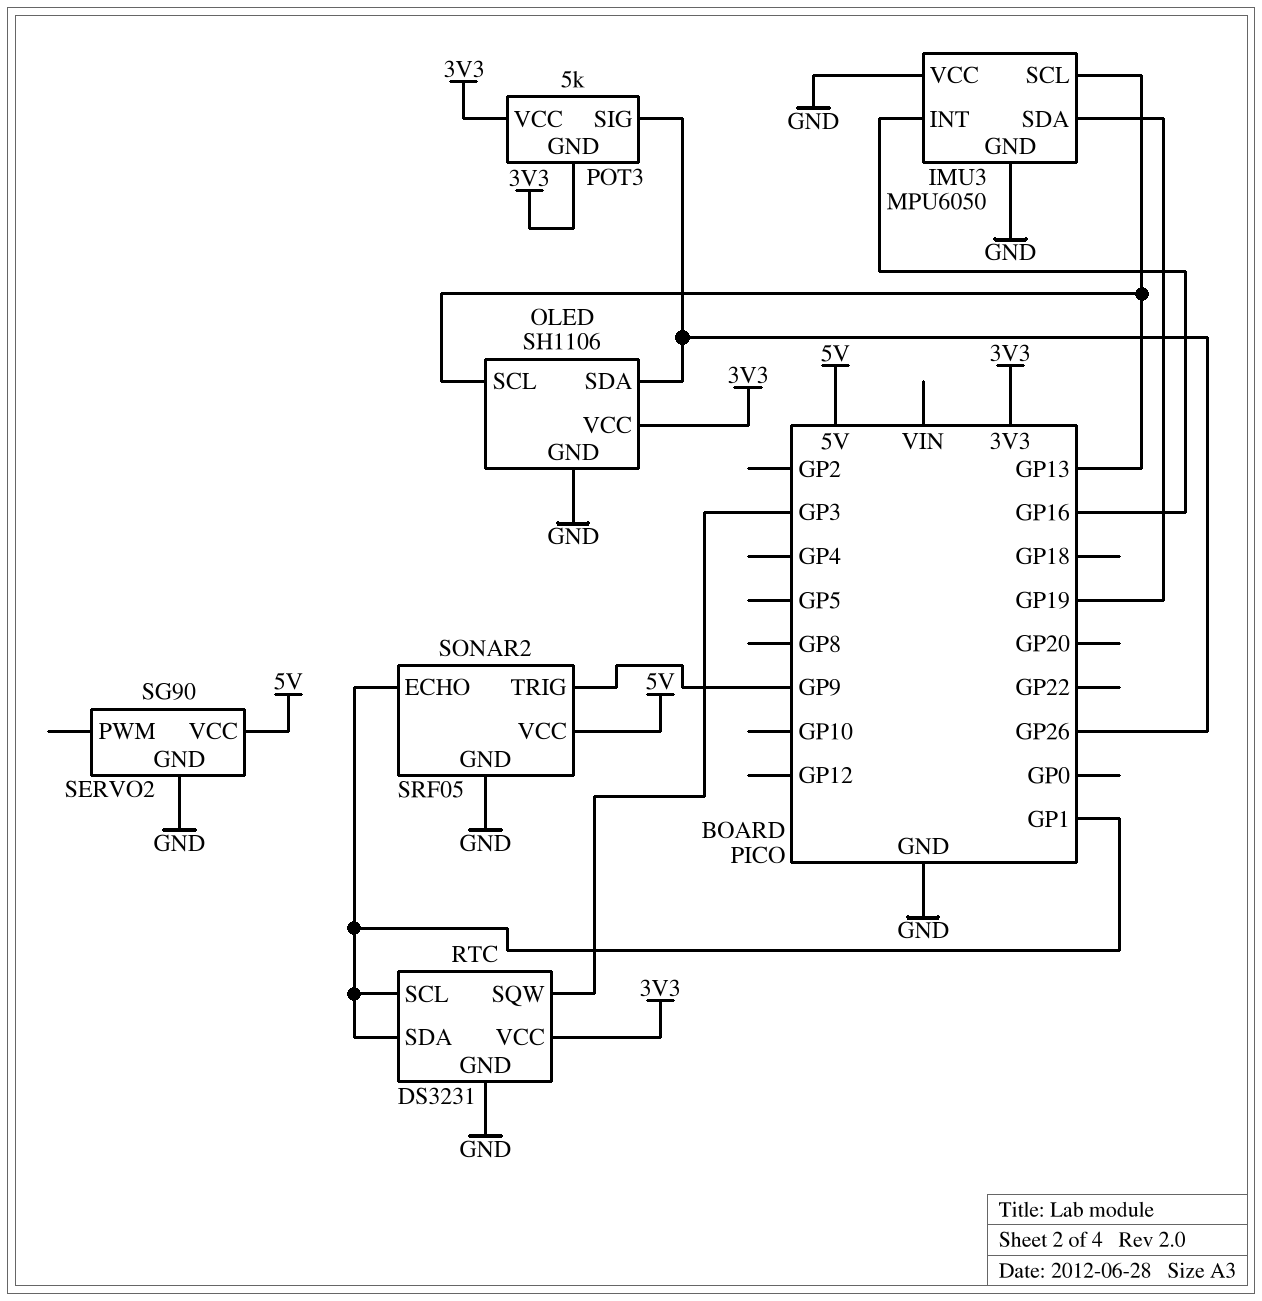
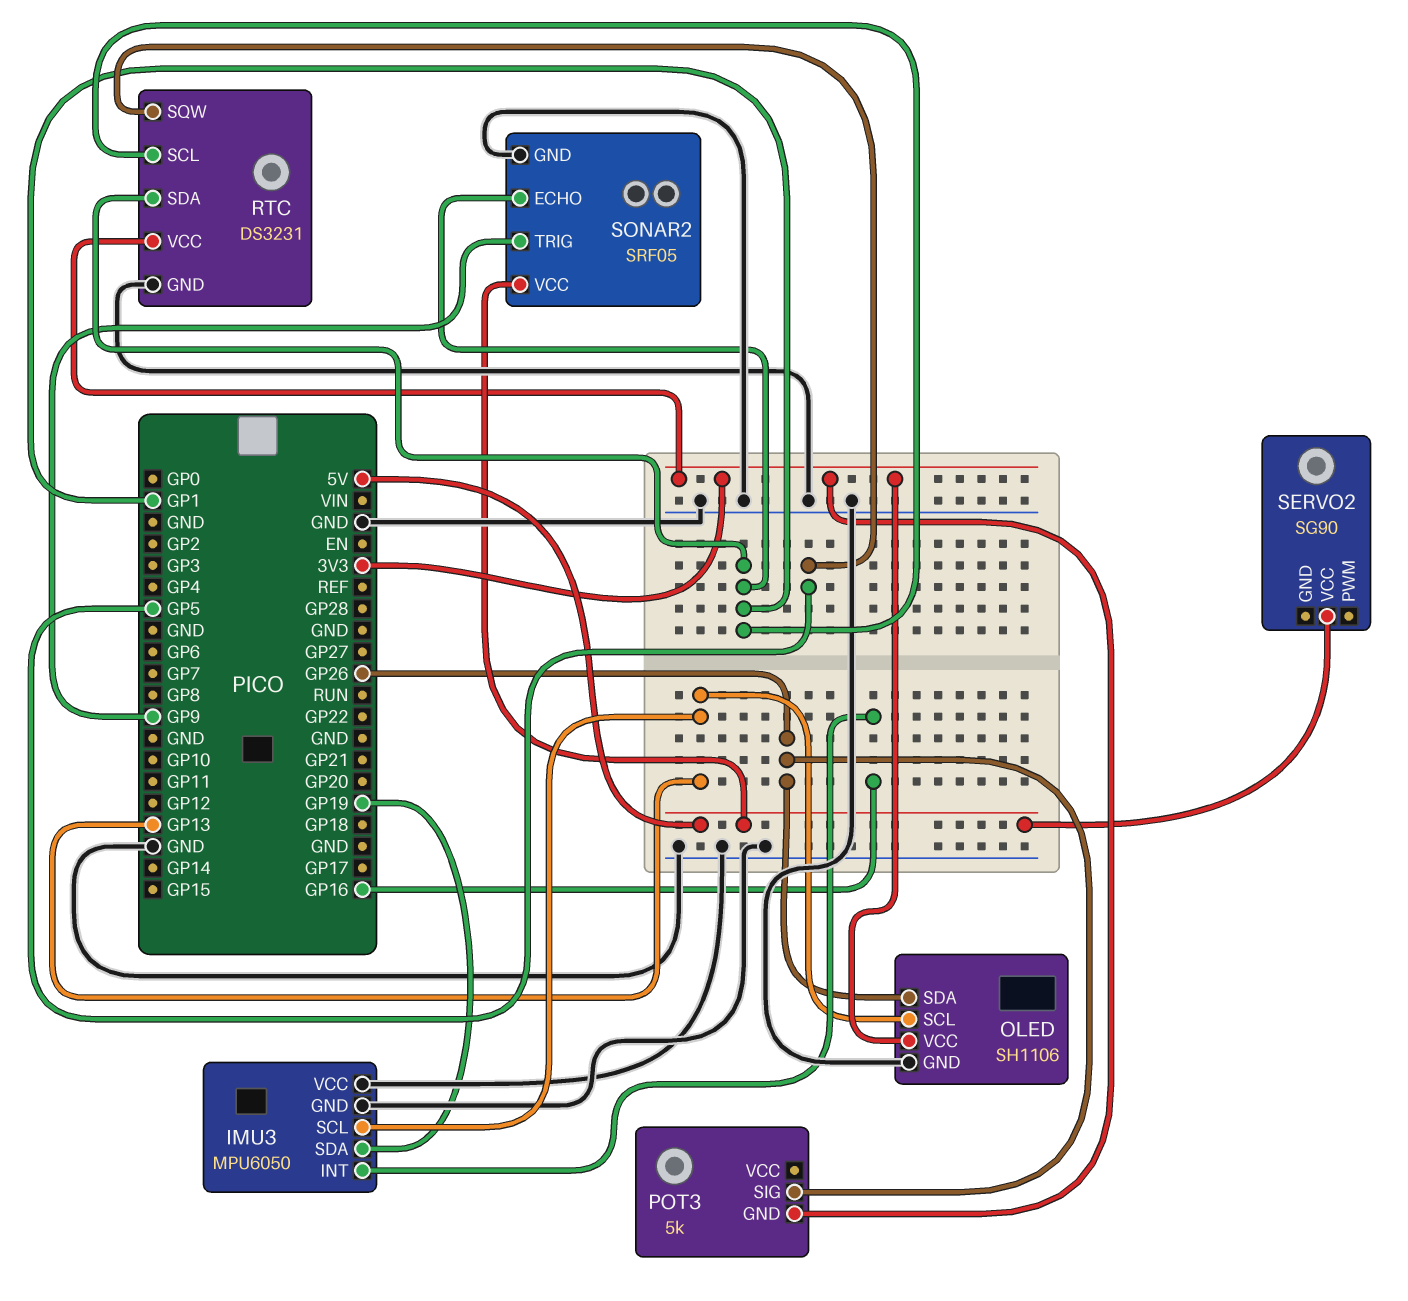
POT3 pin VCC: 3V3 -> none
RTC pin SQW: GP3 -> GP5
SERVO2 pin GND: GND -> none

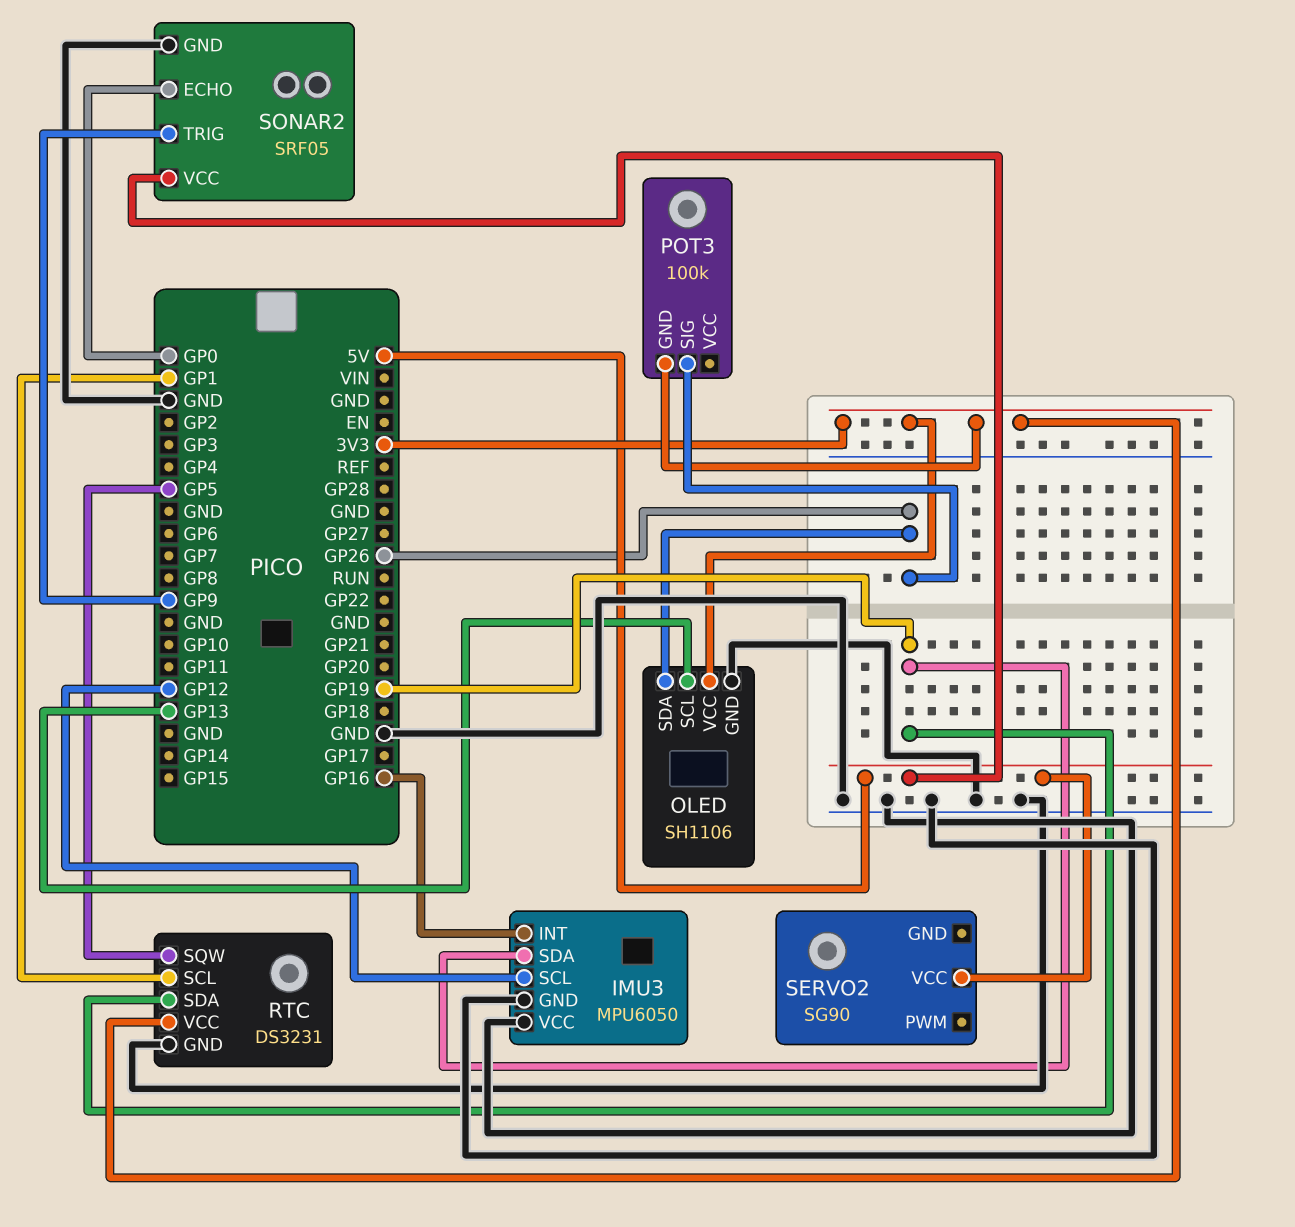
IMU3 pin SCL: GP13 -> GP12
POT3: 5k -> 100k
RTC pin SDA: GP1 -> GP19
SONAR2 pin ECHO: GP1 -> GP0

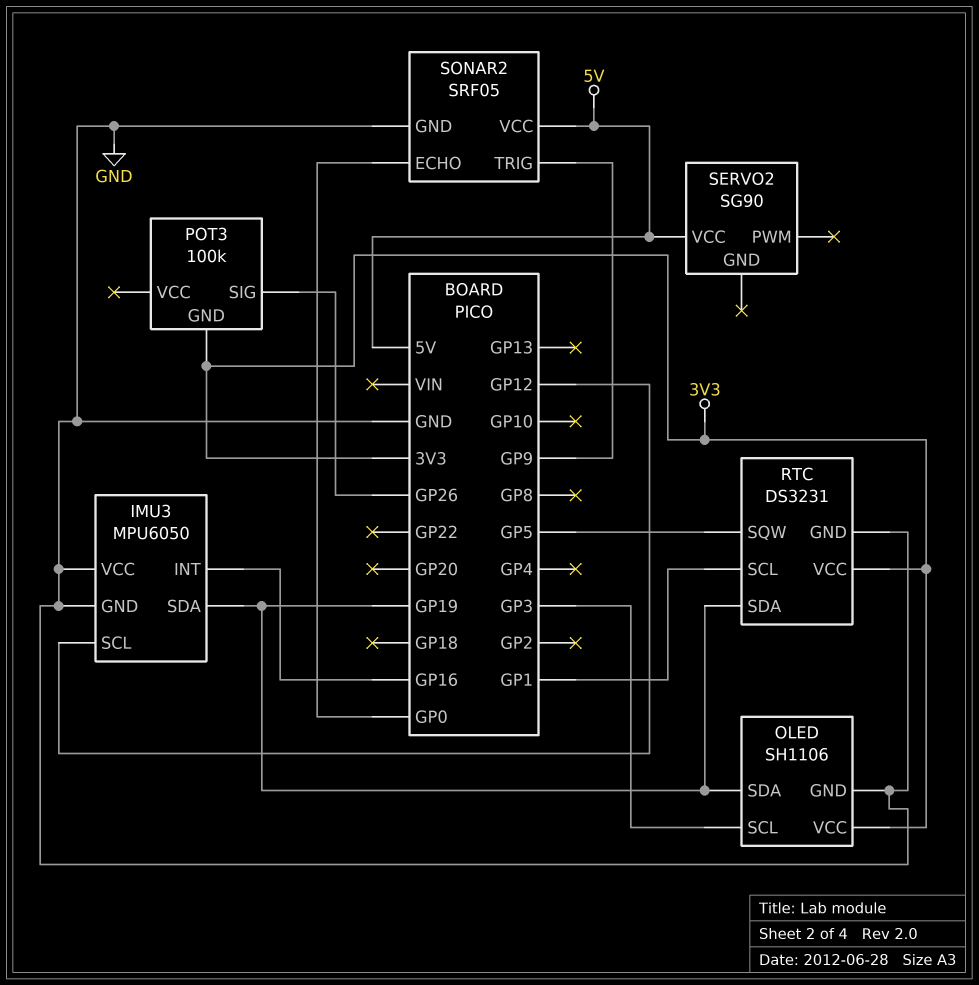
OLED pin SCL: GP13 -> GP3
OLED pin SDA: GP26 -> GP19

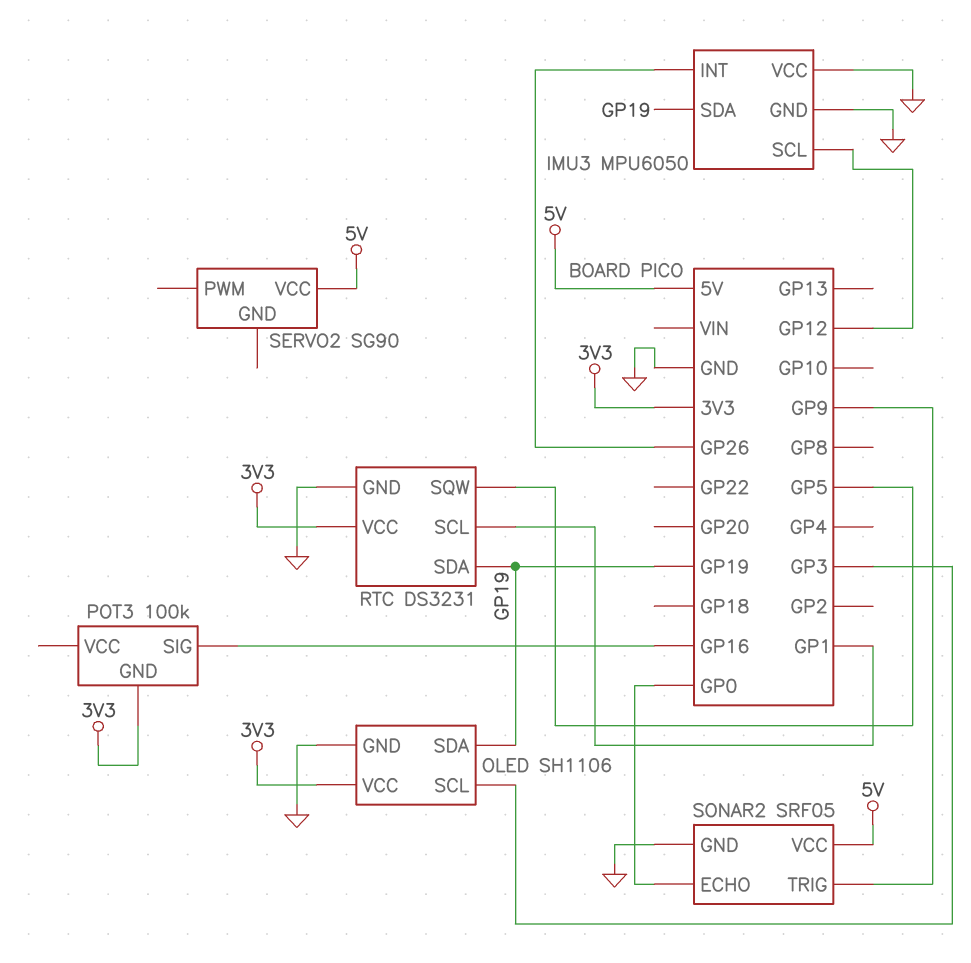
IMU3 pin INT: GP16 -> GP26
POT3 pin SIG: GP26 -> GP16

